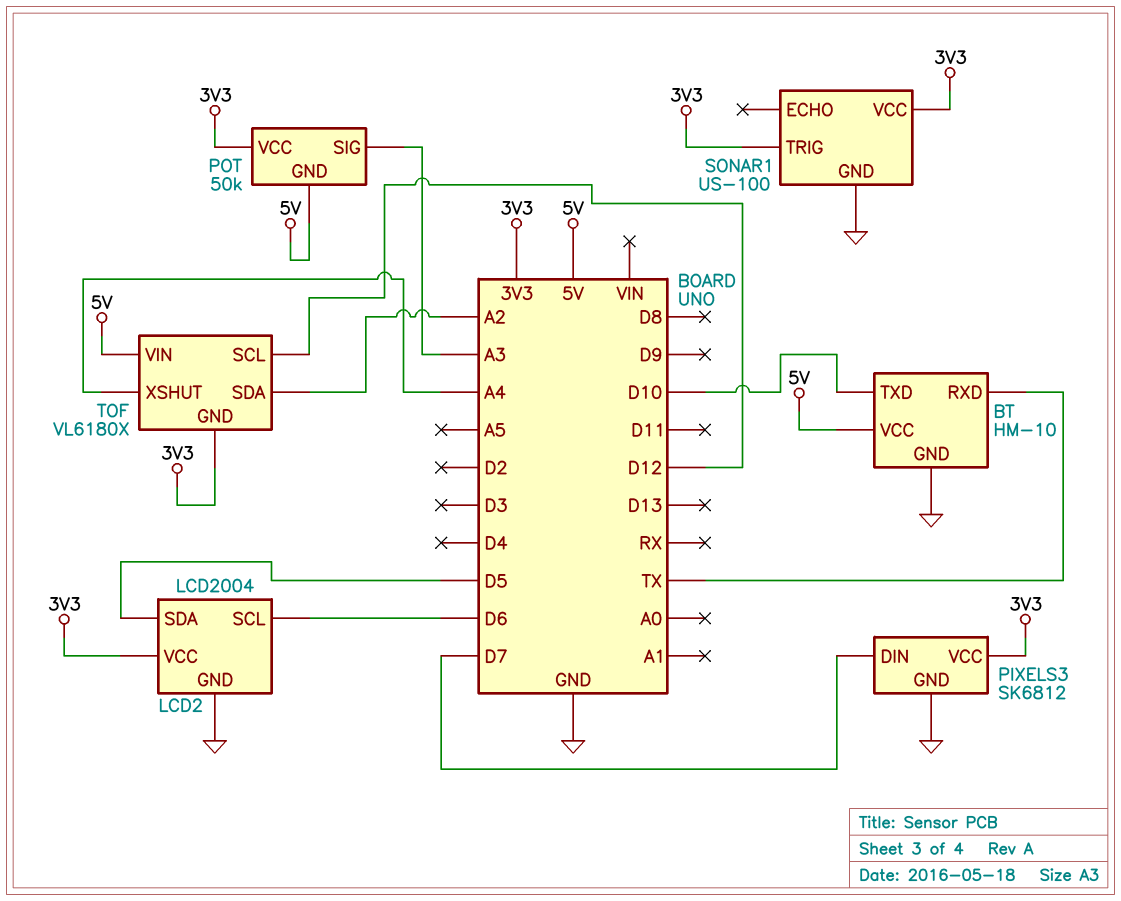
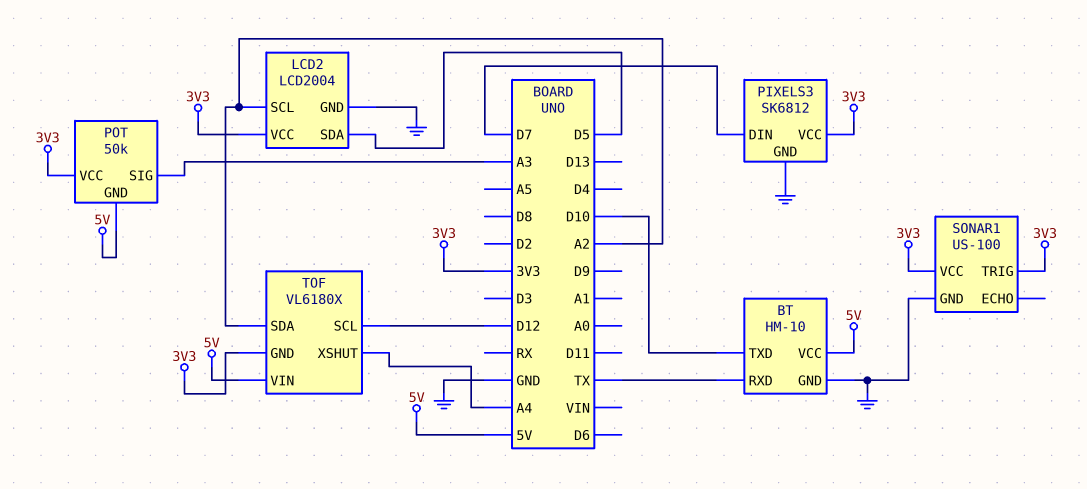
LCD2 pin SCL: D6 -> A2

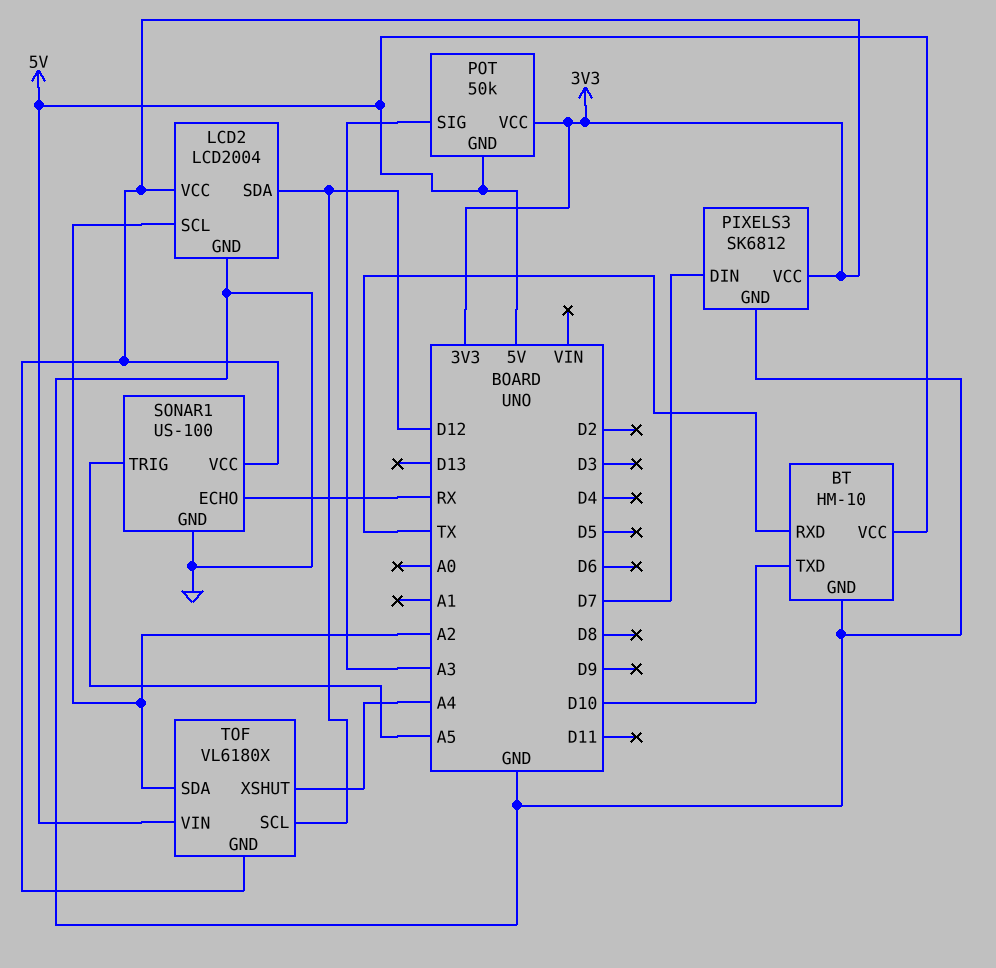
LCD2 pin SDA: D5 -> D12
SONAR1 pin ECHO: none -> RX
SONAR1 pin TRIG: 3V3 -> A5

